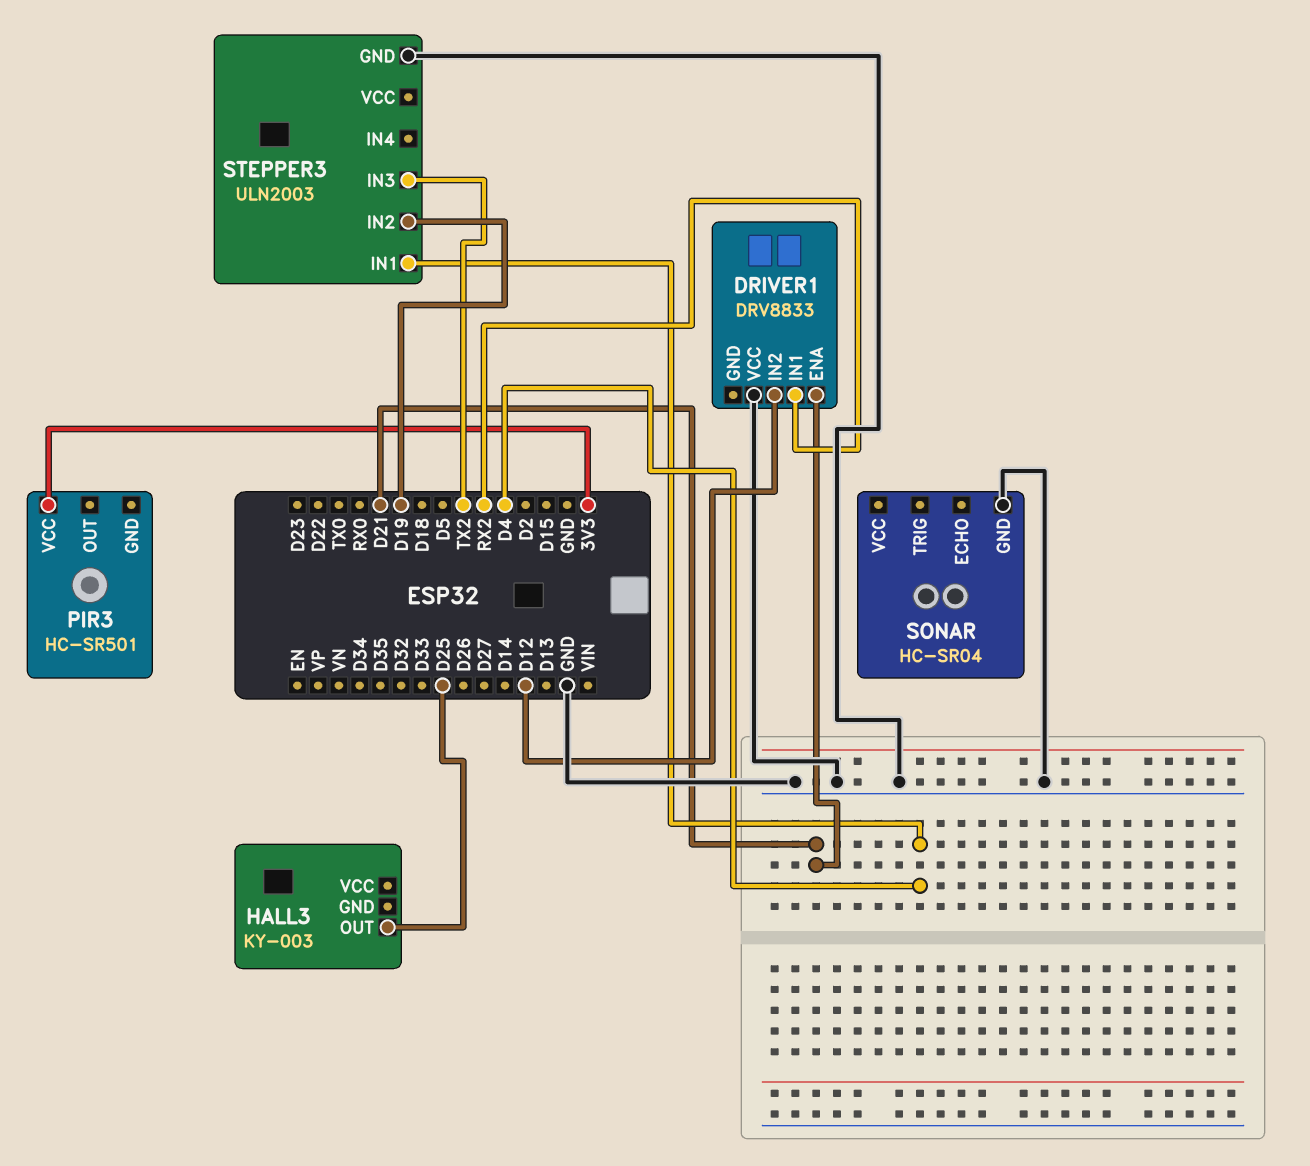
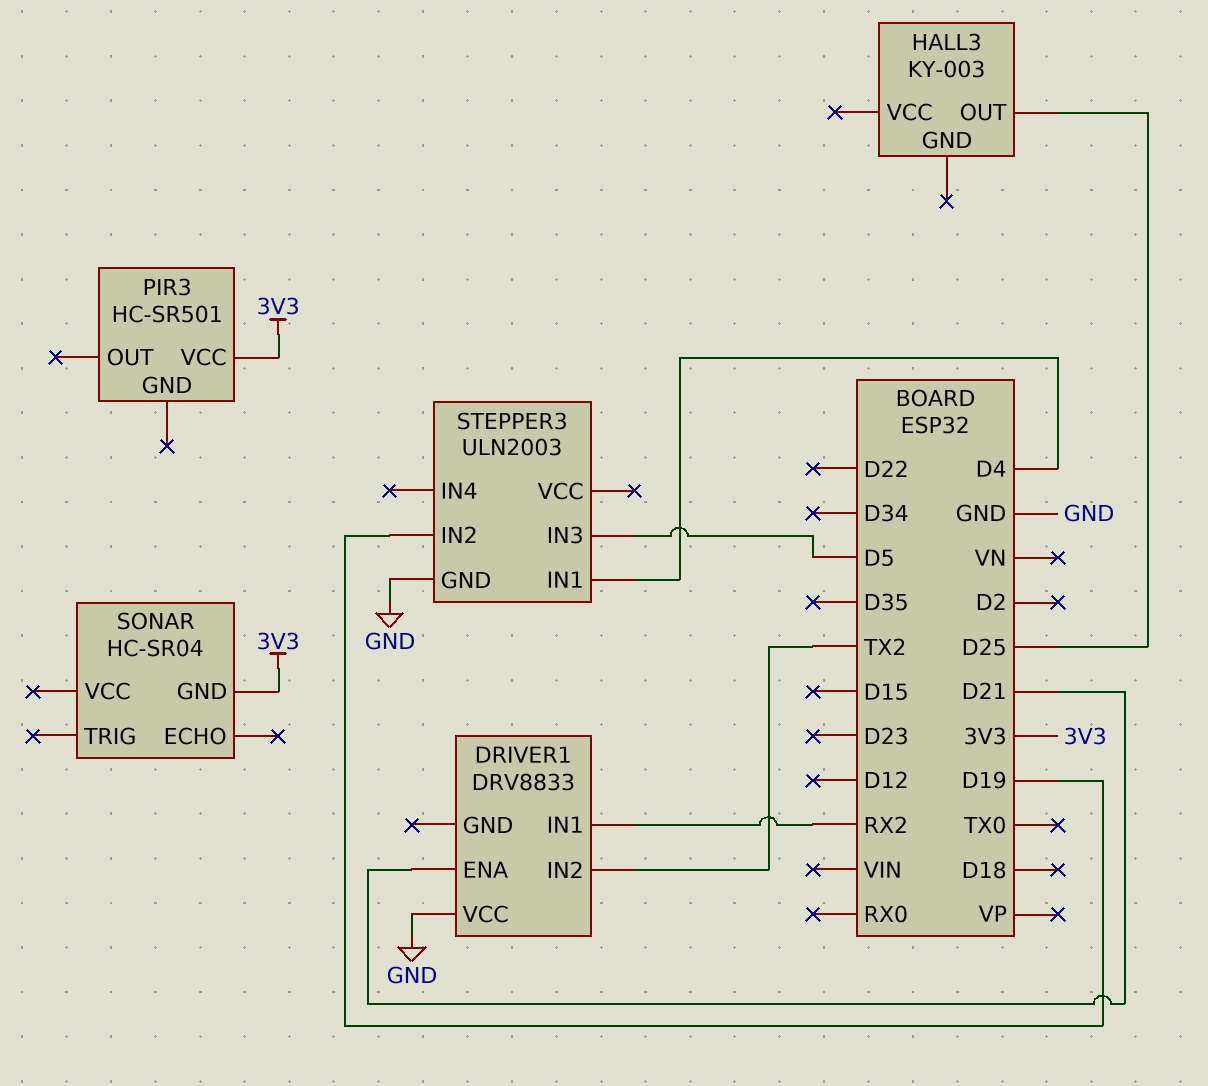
DRIVER1 pin IN2: D12 -> TX2
SONAR pin GND: GND -> 3V3
STEPPER3 pin IN3: TX2 -> D5

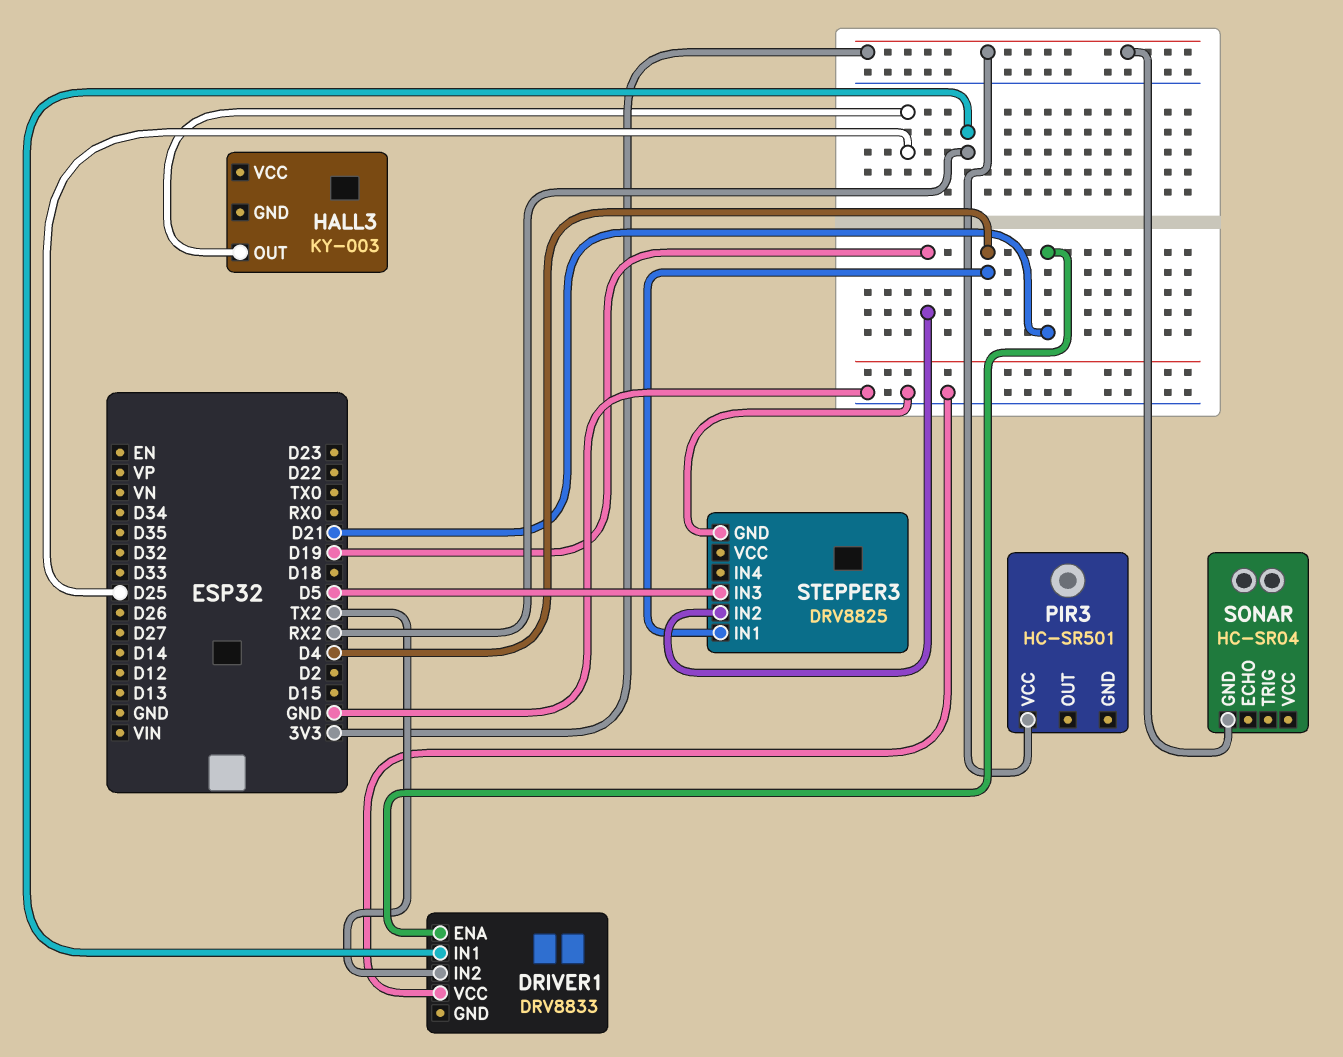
STEPPER3: ULN2003 -> DRV8825

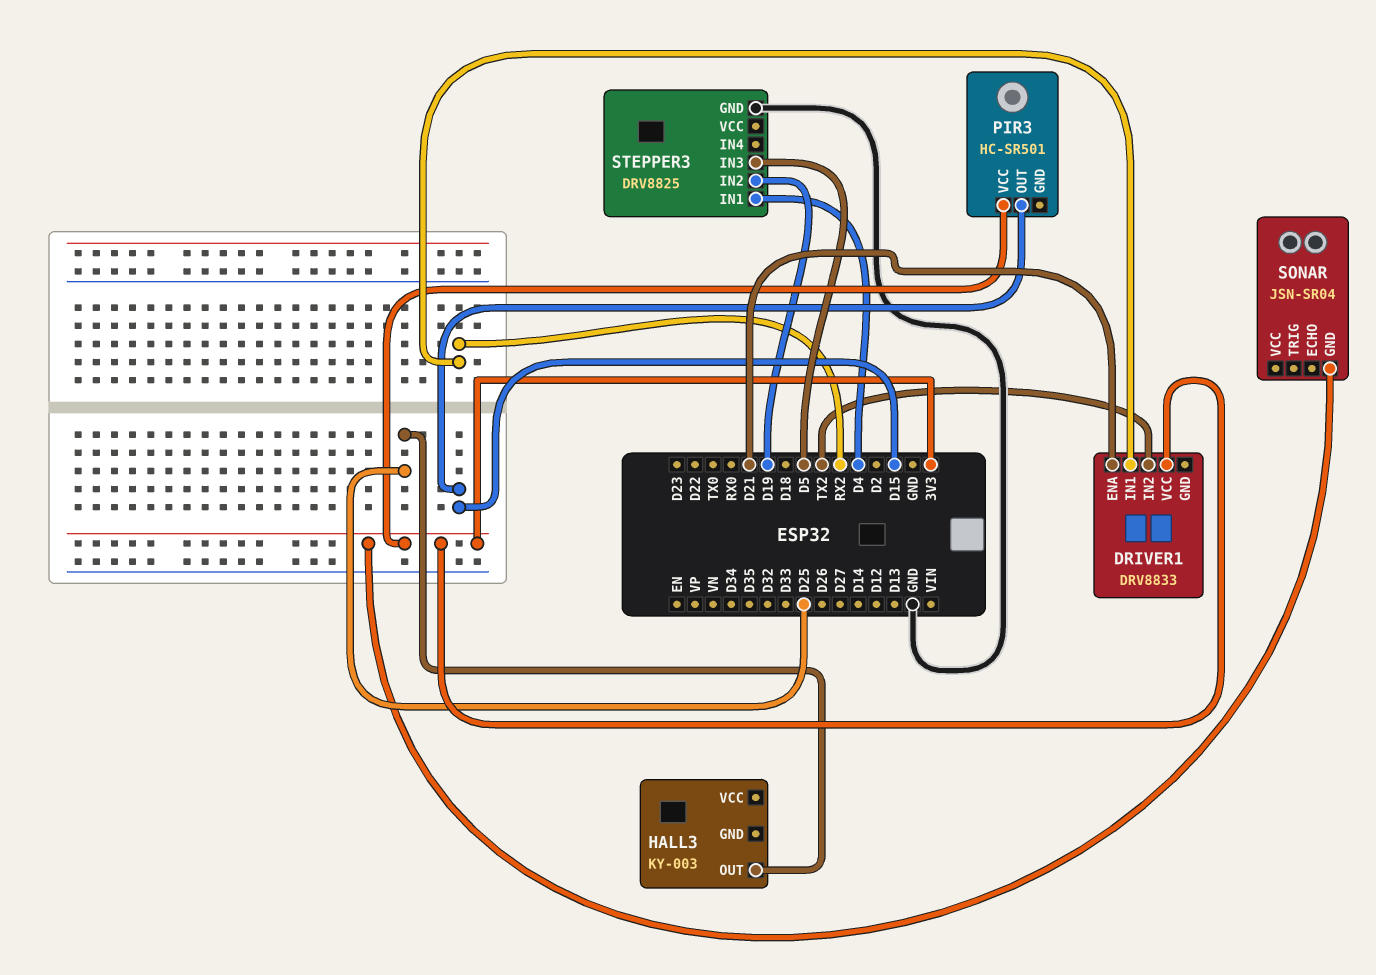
DRIVER1 pin VCC: GND -> 3V3
PIR3 pin OUT: none -> D15
SONAR: HC-SR04 -> JSN-SR04

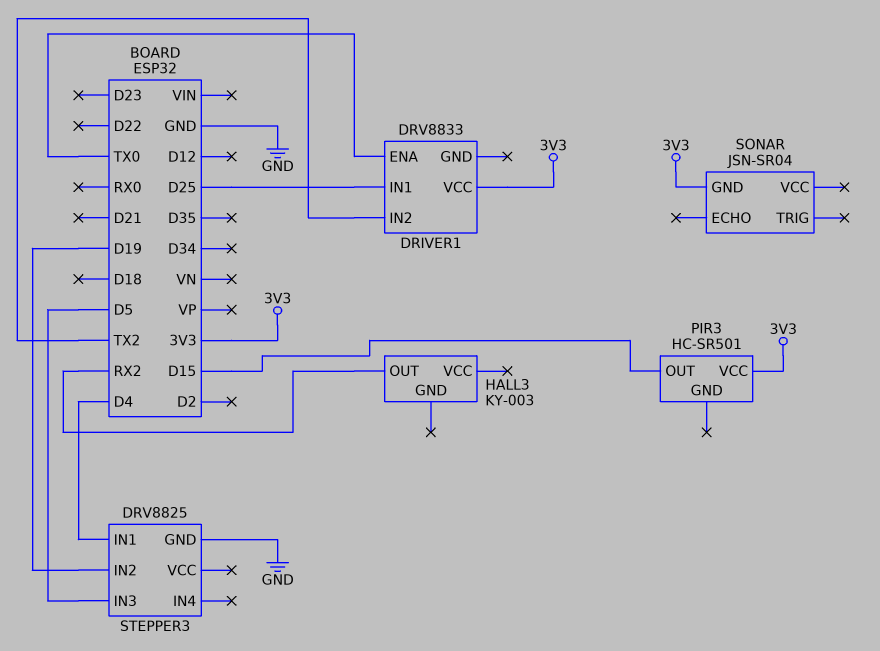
DRIVER1 pin ENA: D21 -> TX0
DRIVER1 pin IN1: RX2 -> D25
HALL3 pin OUT: D25 -> RX2

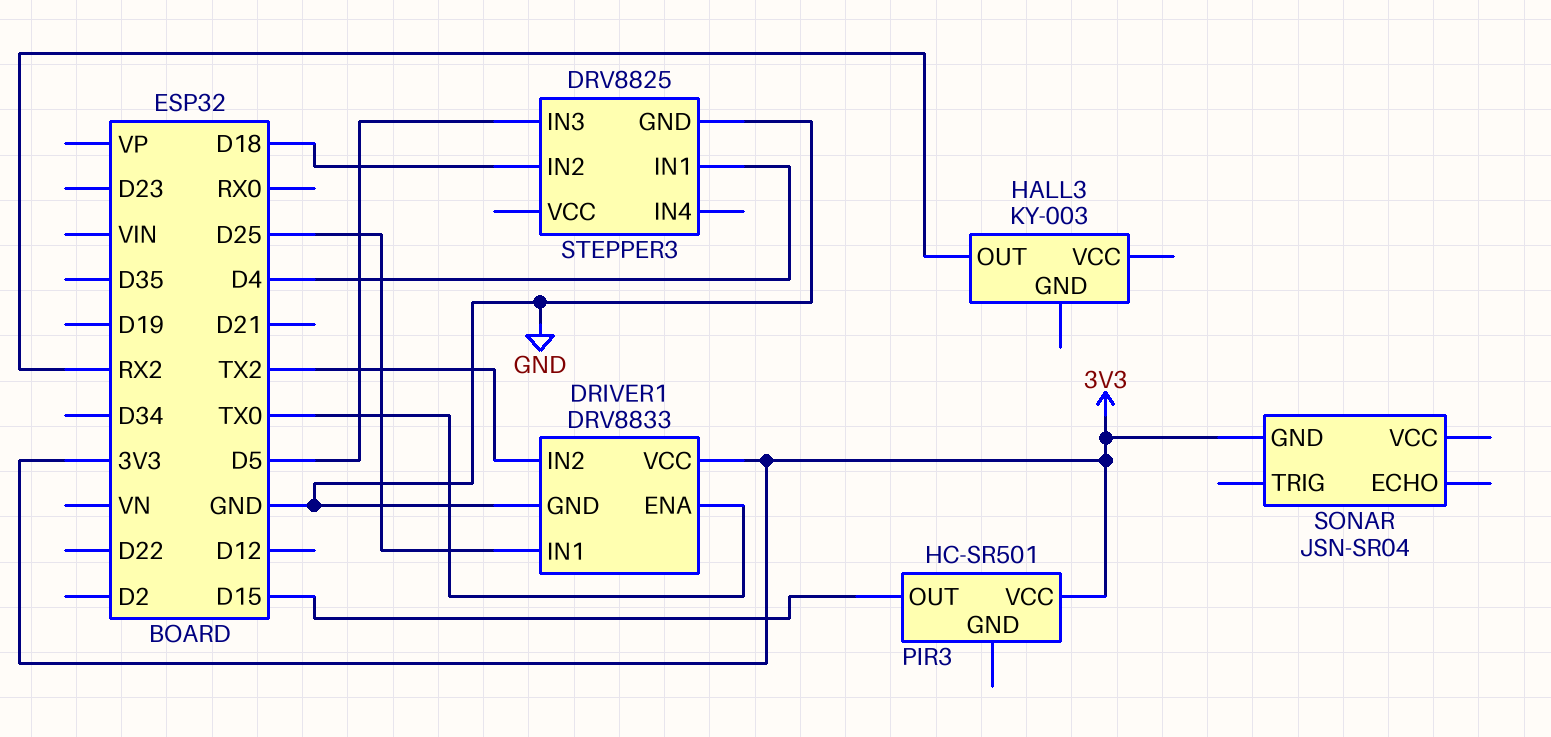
DRIVER1 pin GND: none -> GND
STEPPER3 pin IN2: D19 -> D18

